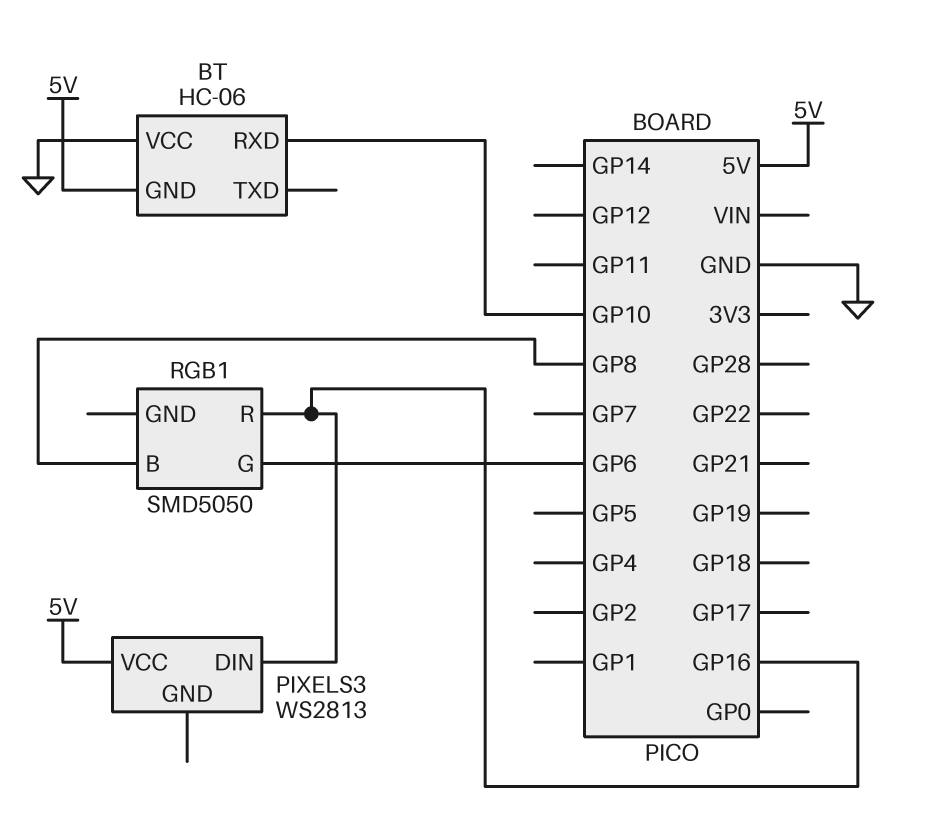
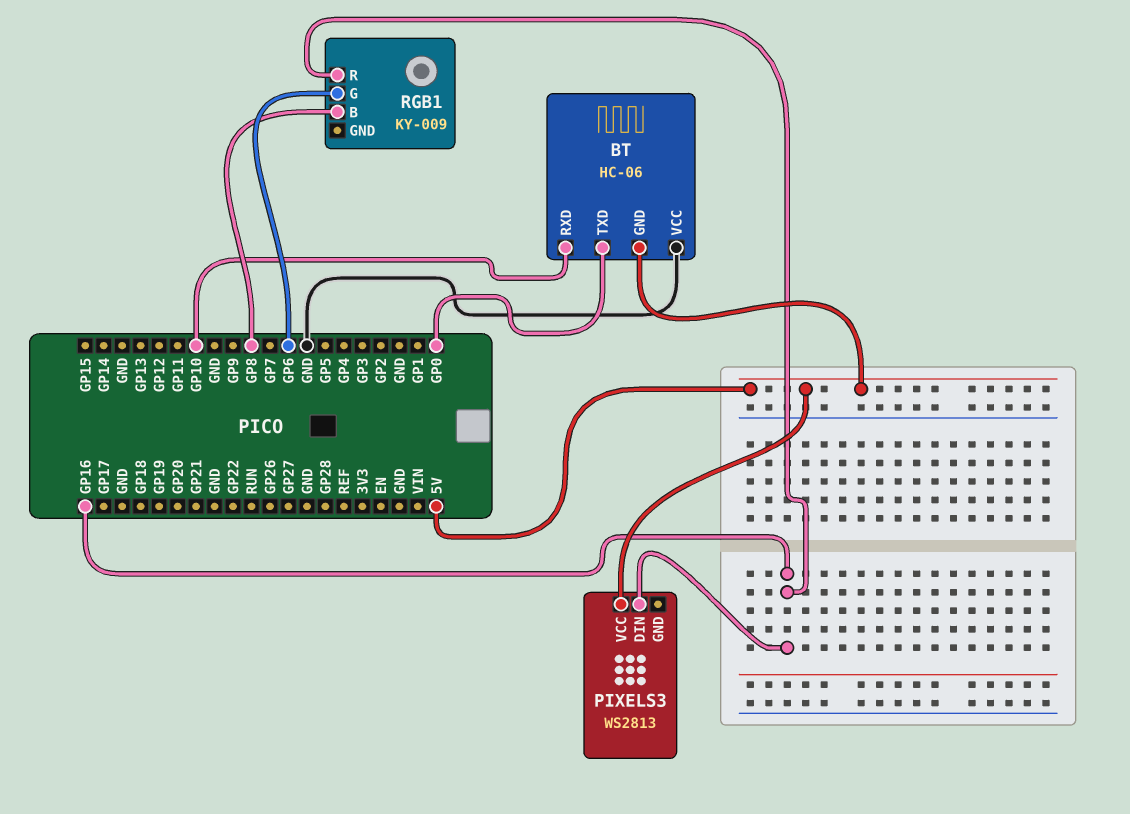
BT pin TXD: none -> GP0
RGB1: SMD5050 -> KY-009

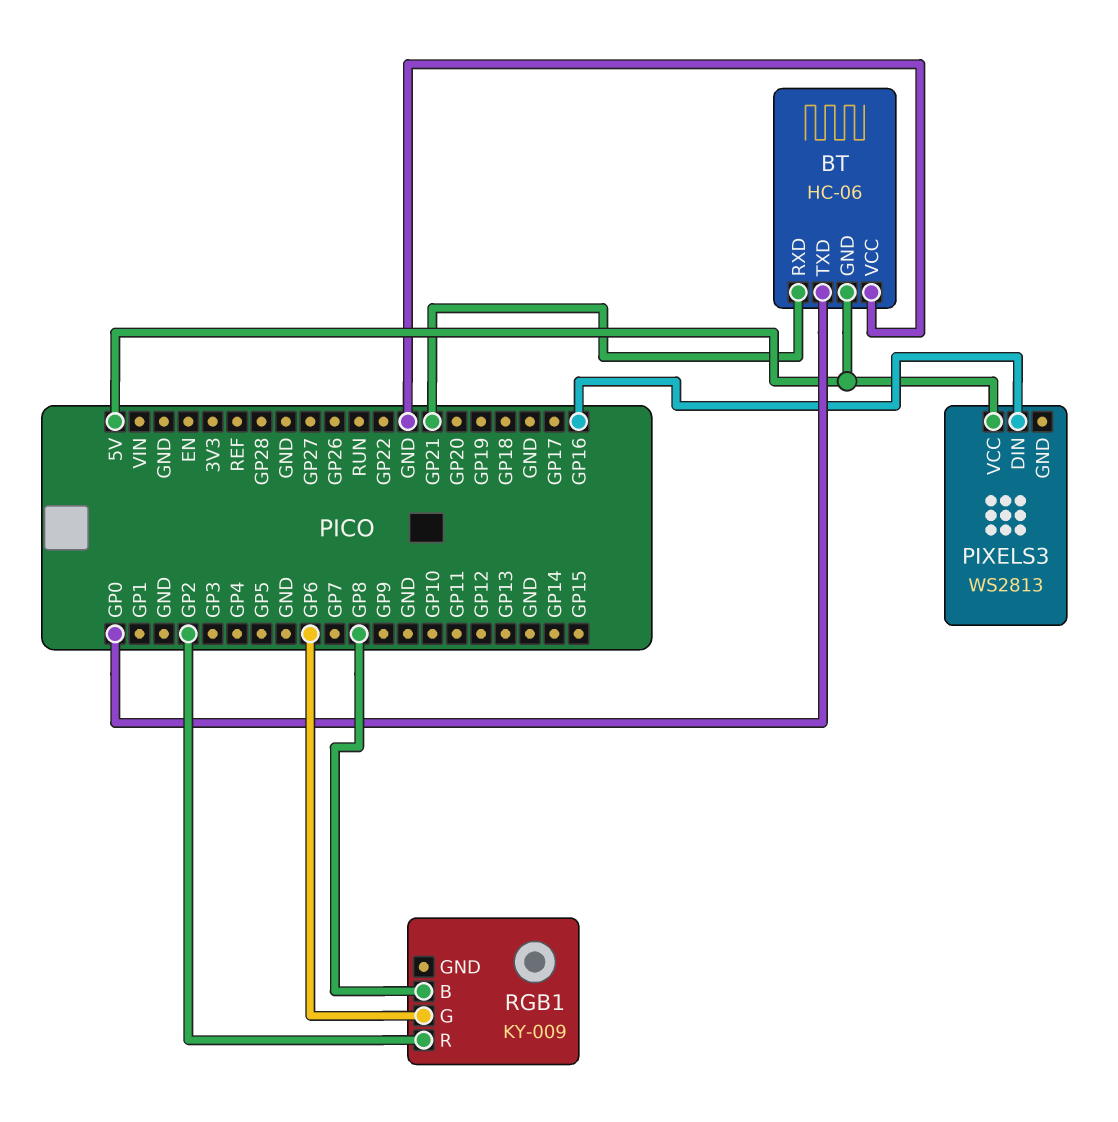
BT pin RXD: GP10 -> GP21
RGB1 pin R: GP16 -> GP2

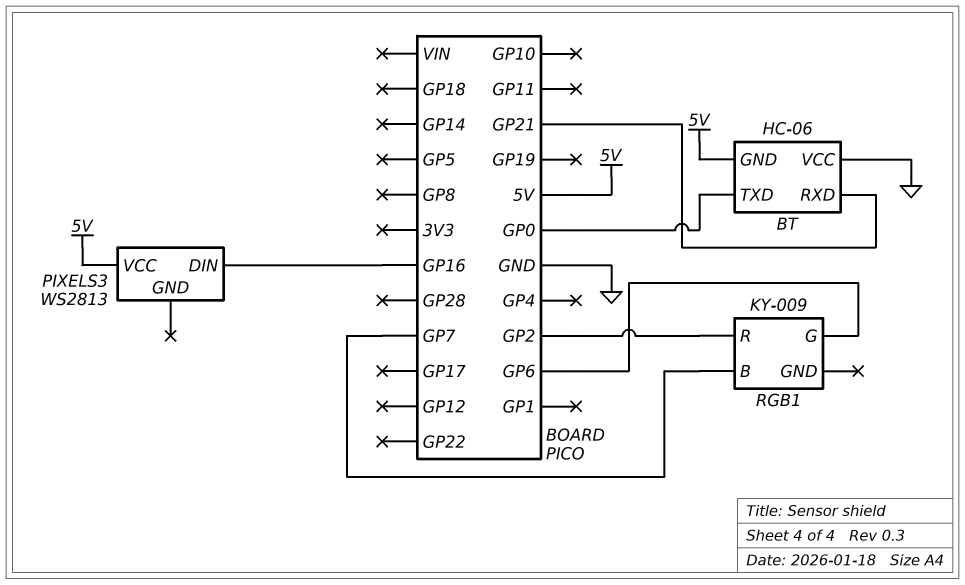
RGB1 pin B: GP8 -> GP7

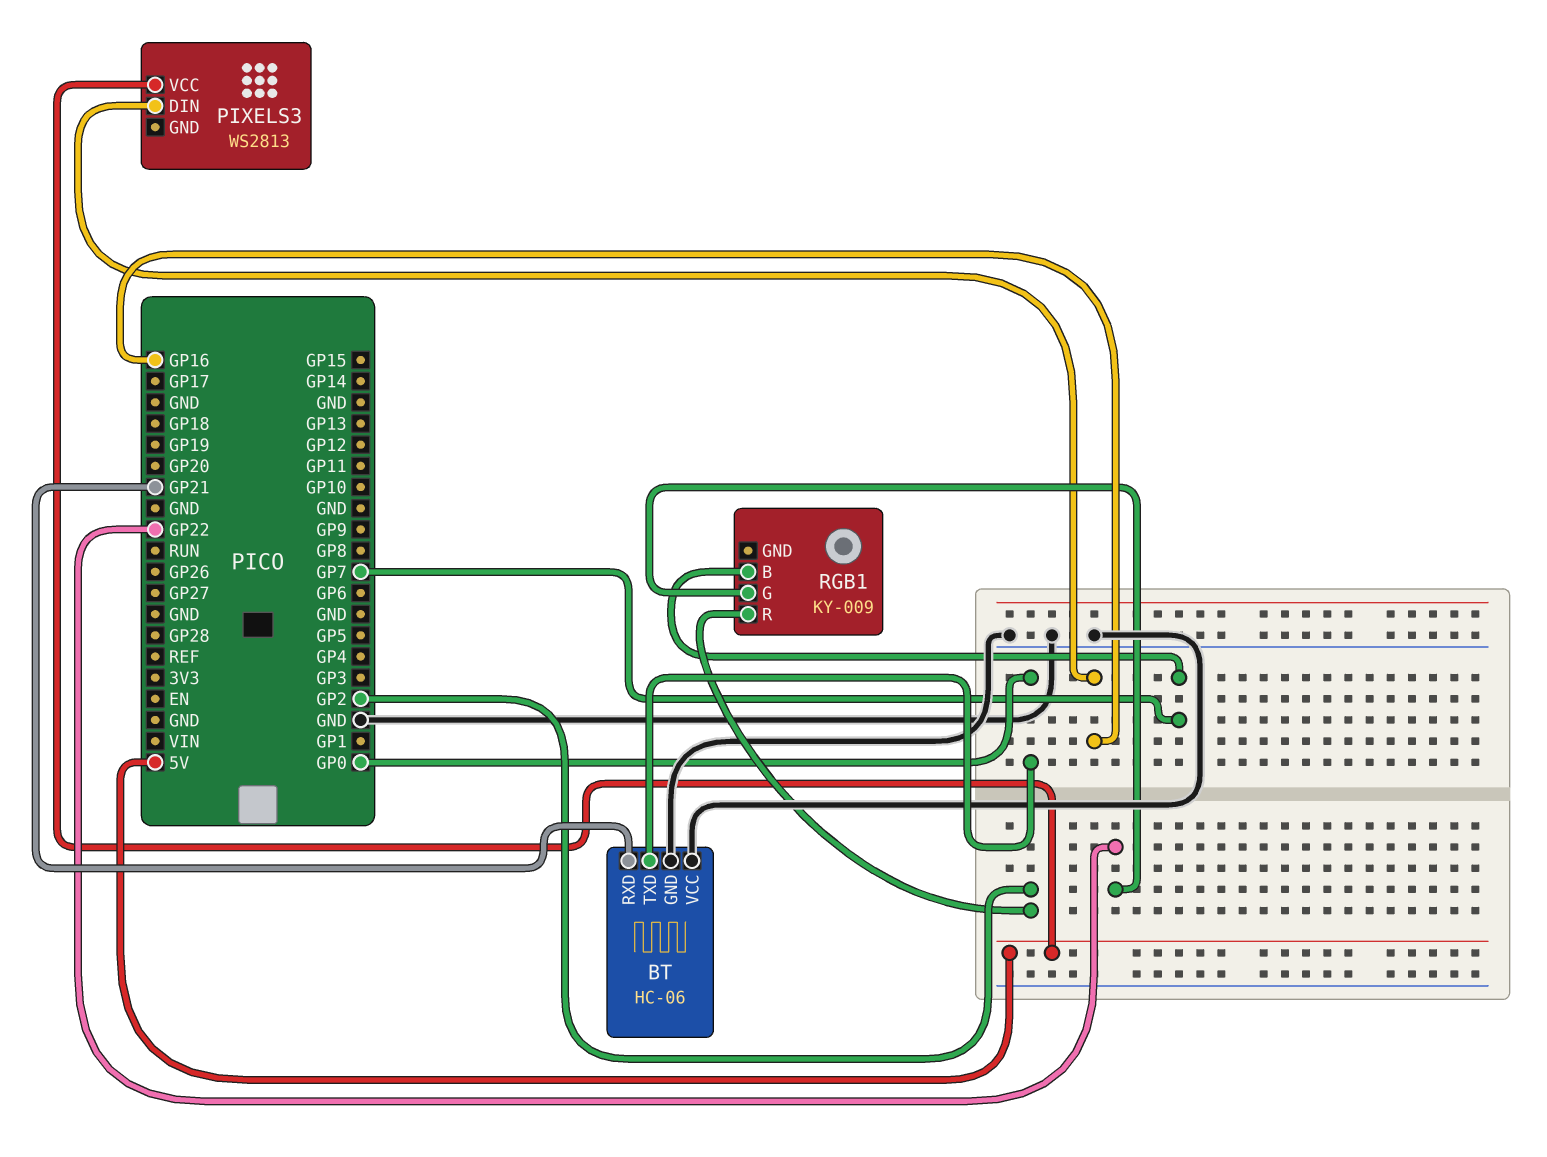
BT pin GND: 5V -> GND
RGB1 pin G: GP6 -> GP22

